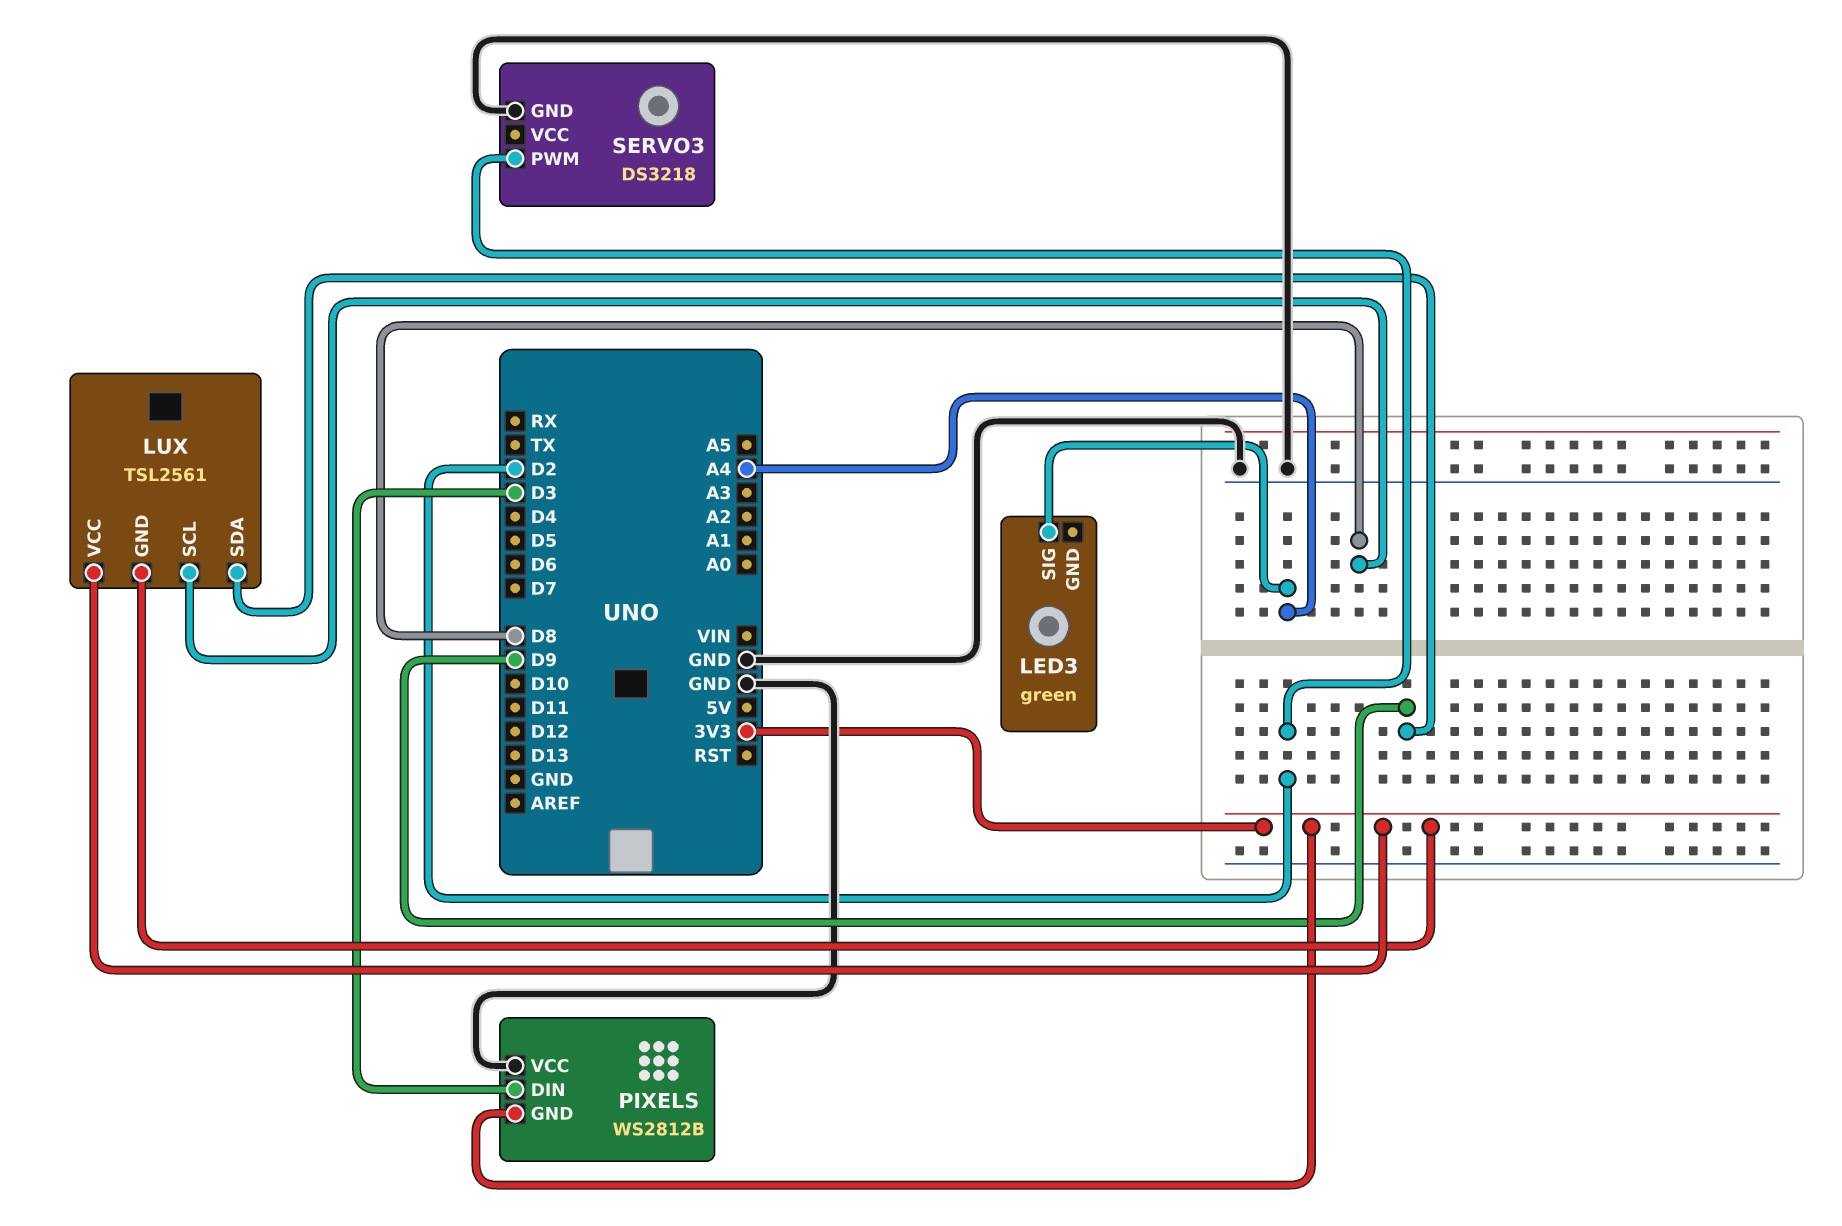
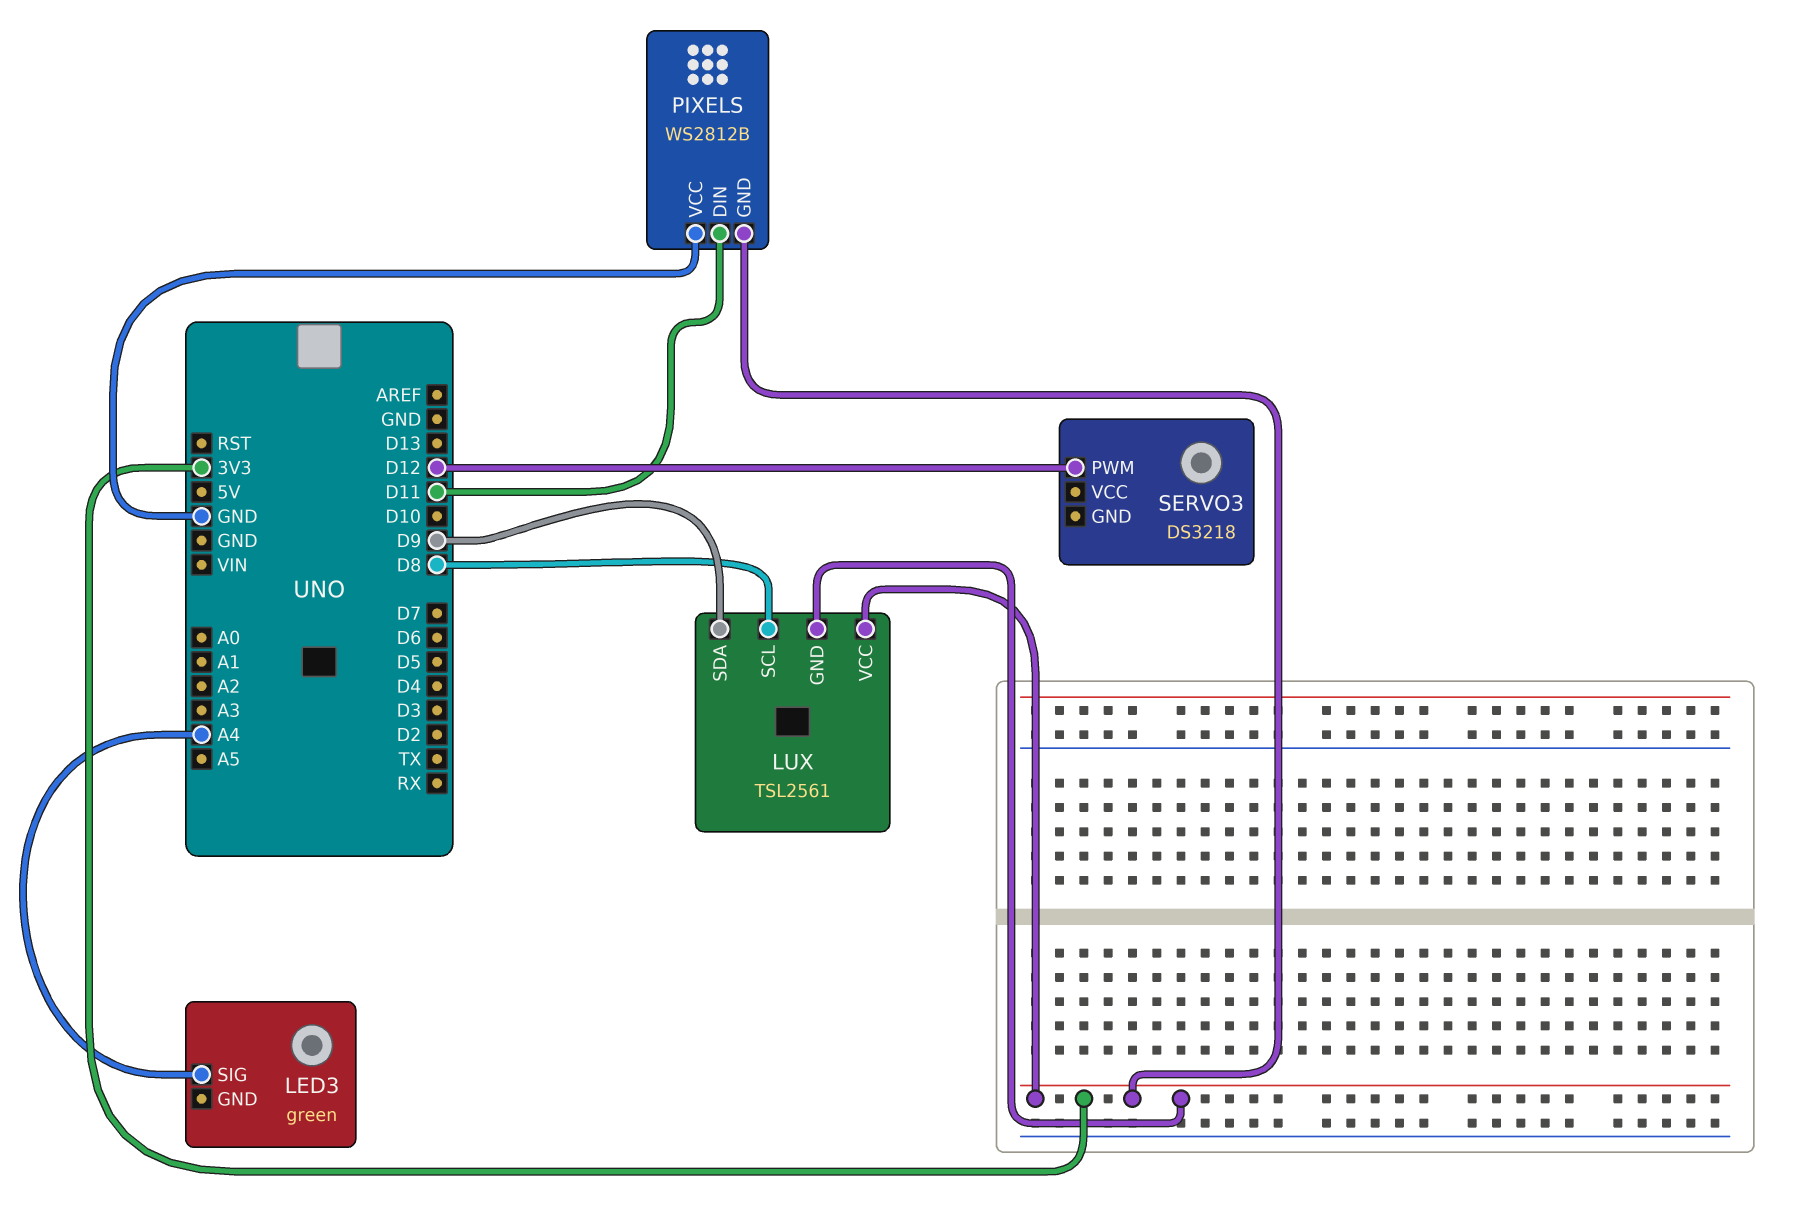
PIXELS pin DIN: D3 -> D11
SERVO3 pin GND: GND -> none
SERVO3 pin PWM: D2 -> D12

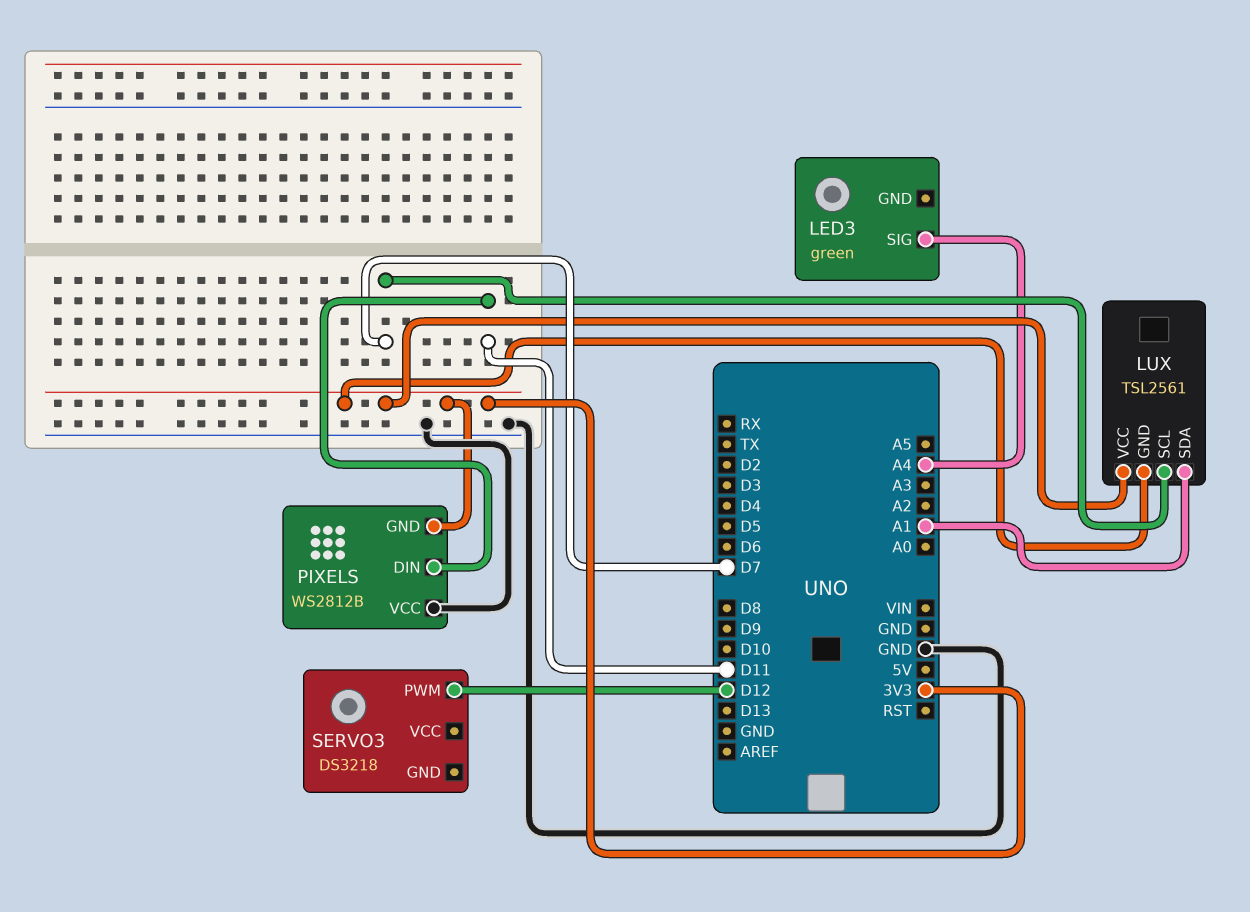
LUX pin SCL: D8 -> D7
LUX pin SDA: D9 -> A1

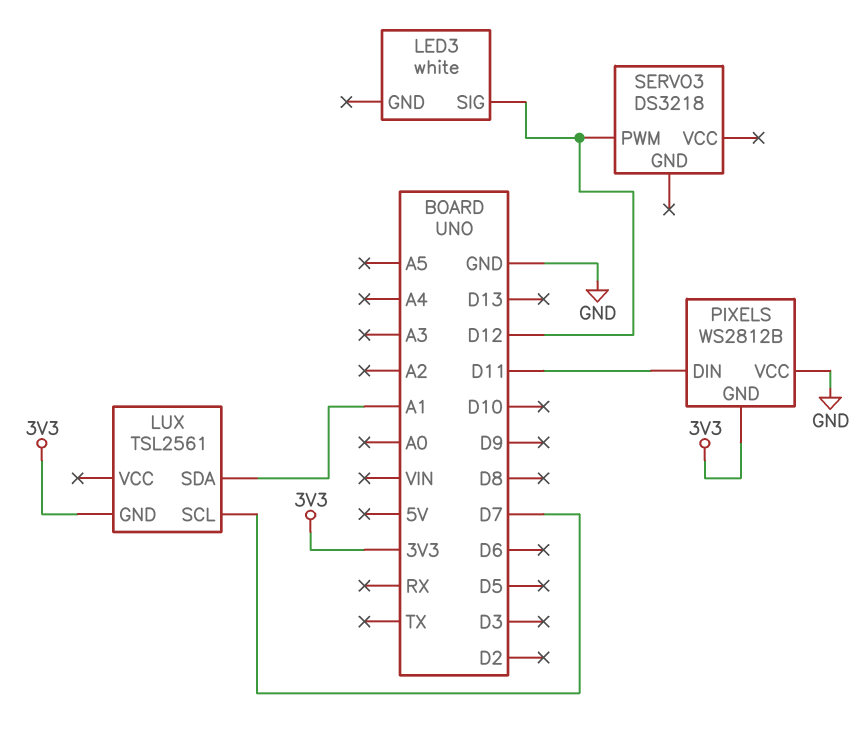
LED3: green -> white
LED3 pin SIG: A4 -> D12
LUX pin VCC: 3V3 -> none

